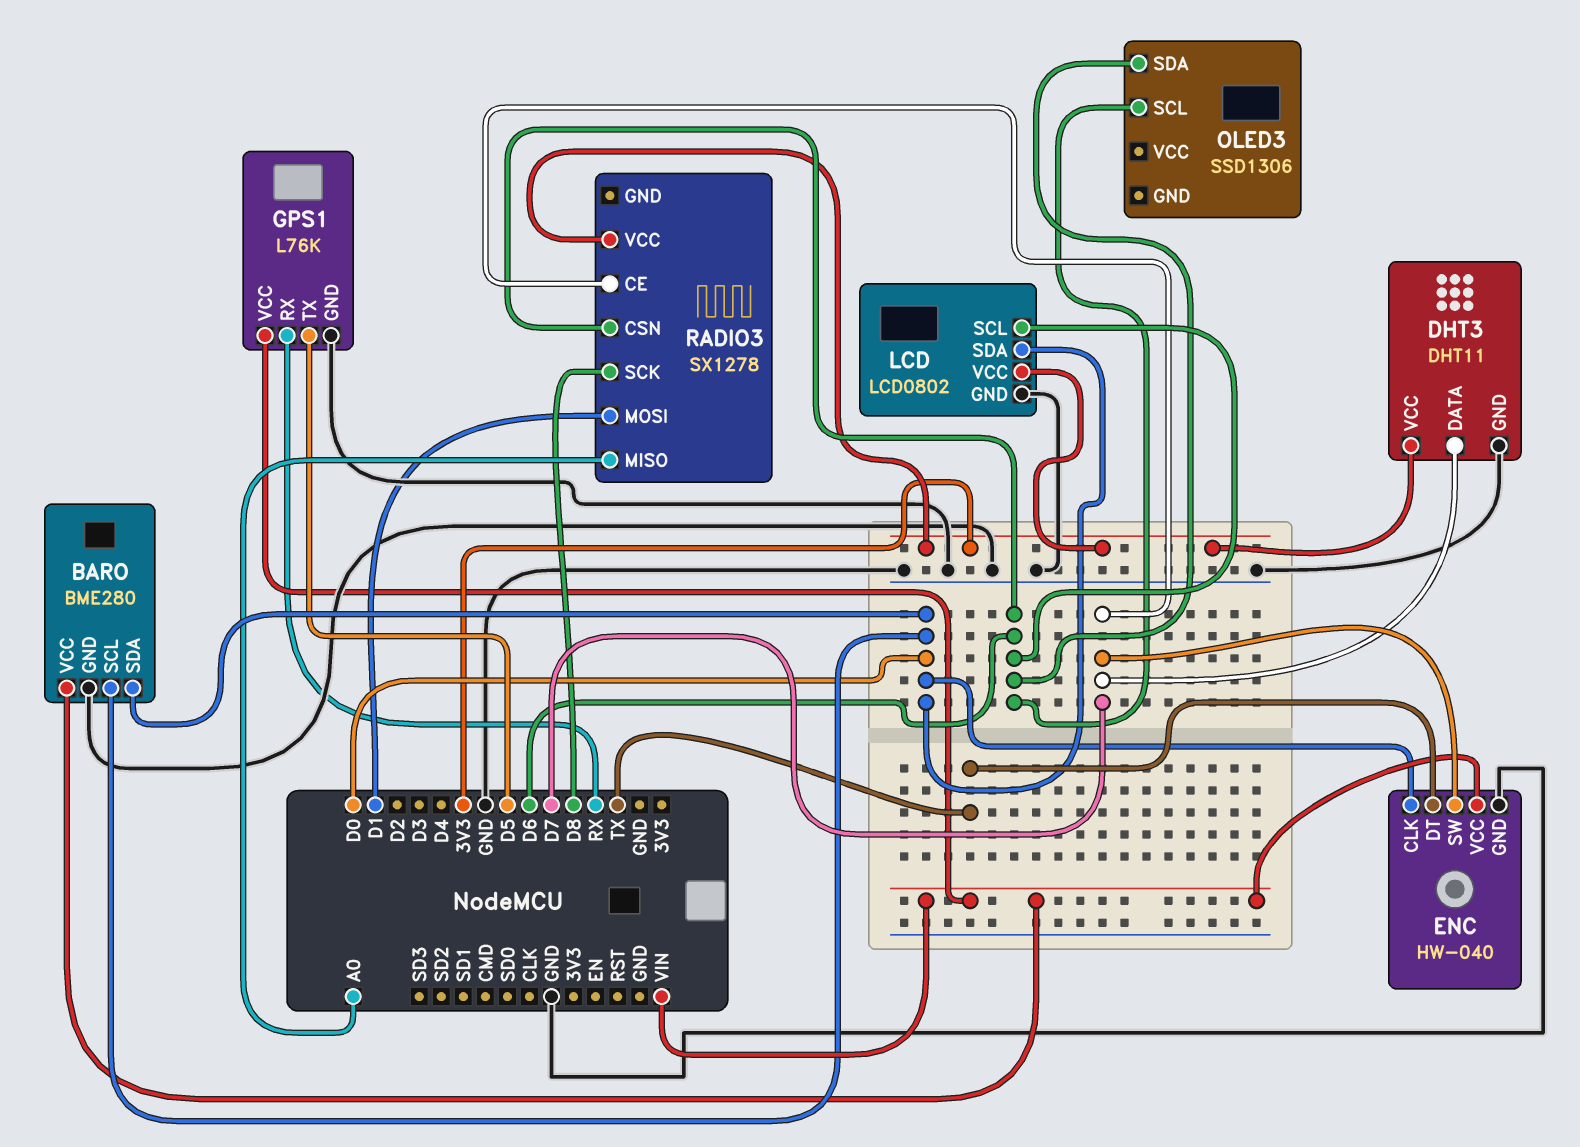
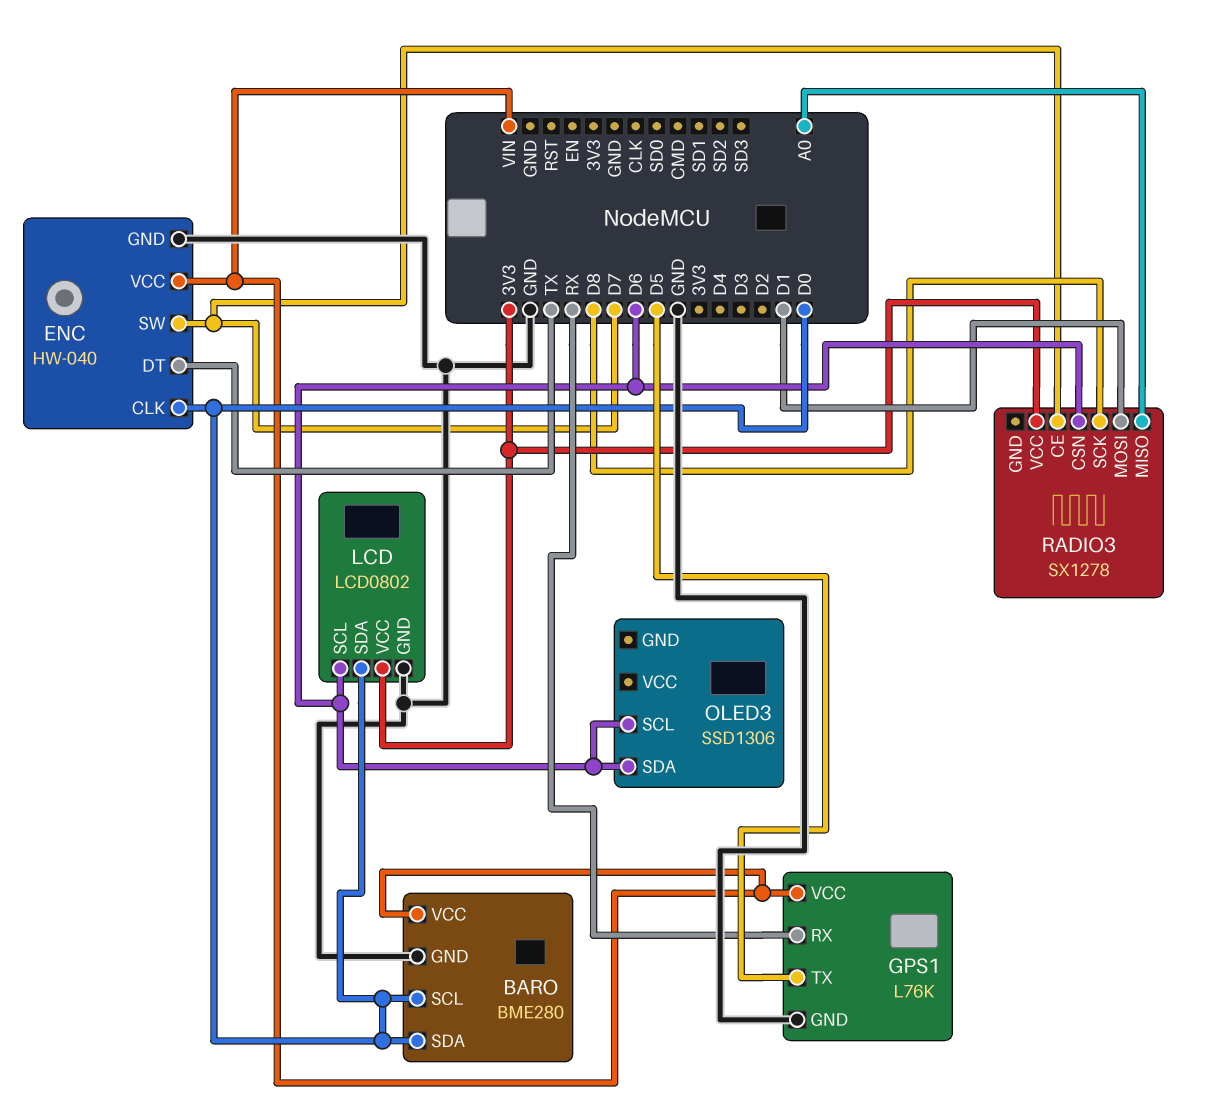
DHT3: DHT11 -> none
DHT3 pin DATA: D7 -> none
DHT3 pin GND: GND -> none
DHT3 pin VCC: 3V3 -> none

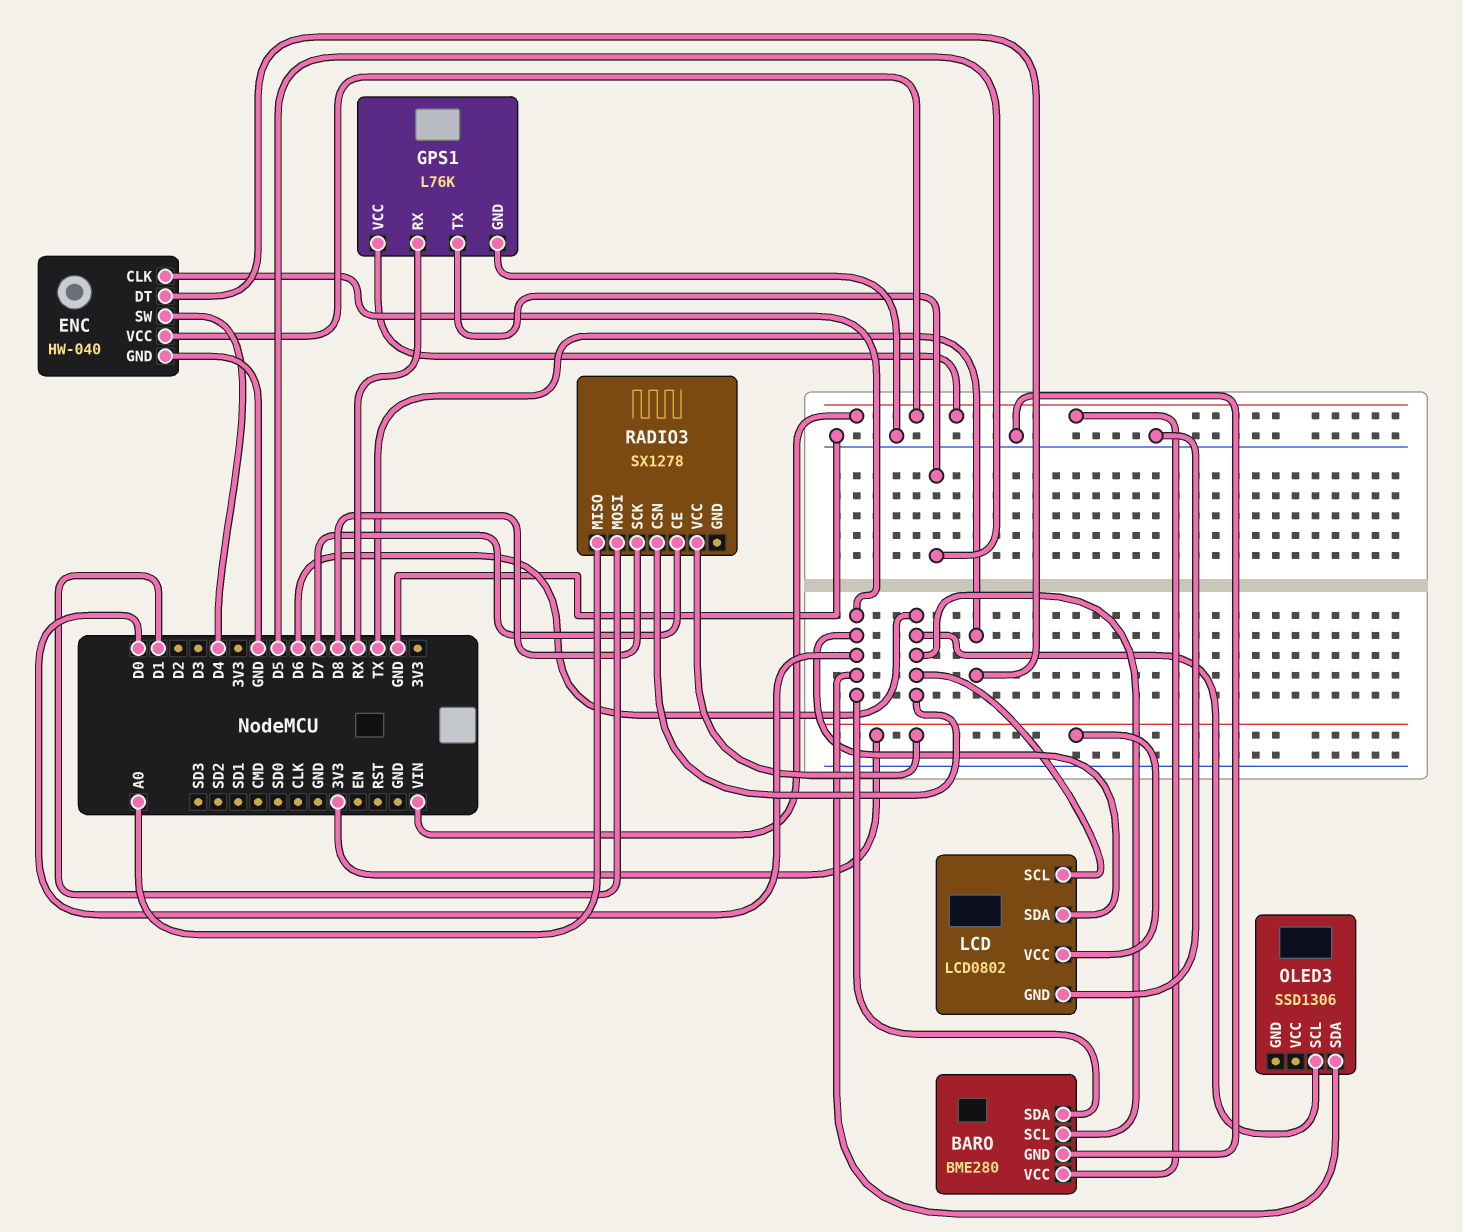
BARO pin SCL: D0 -> D6
ENC pin SW: D7 -> D4
OLED3 pin SDA: D6 -> D0

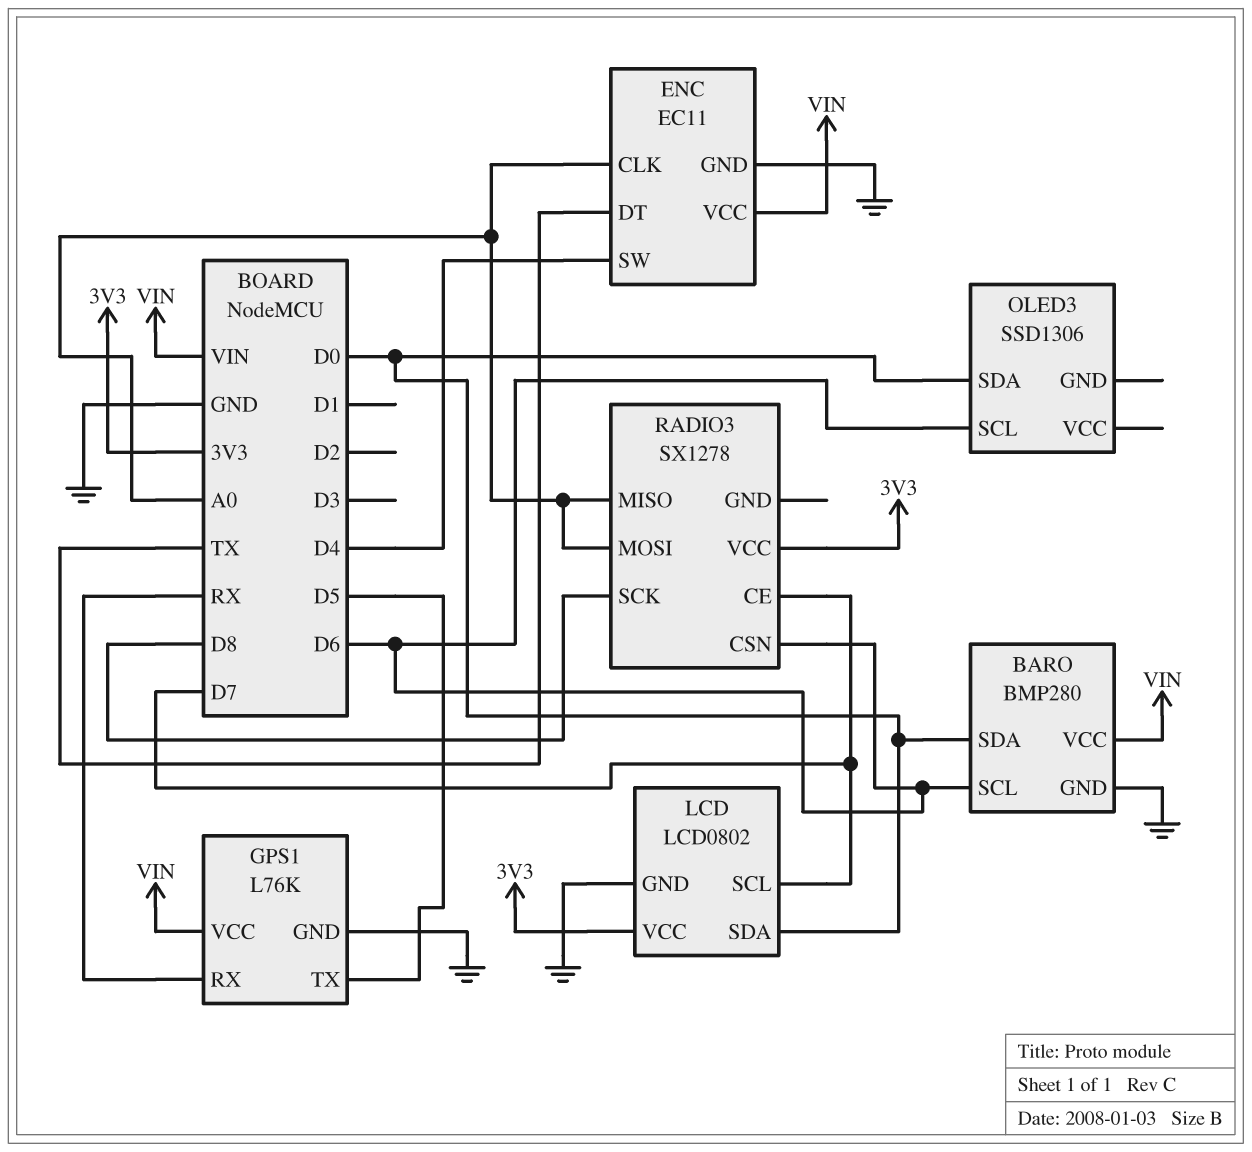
BARO: BME280 -> BMP280
ENC: HW-040 -> EC11
ENC pin CLK: D0 -> A0
LCD pin SCL: D6 -> D7
RADIO3 pin MOSI: D1 -> A0

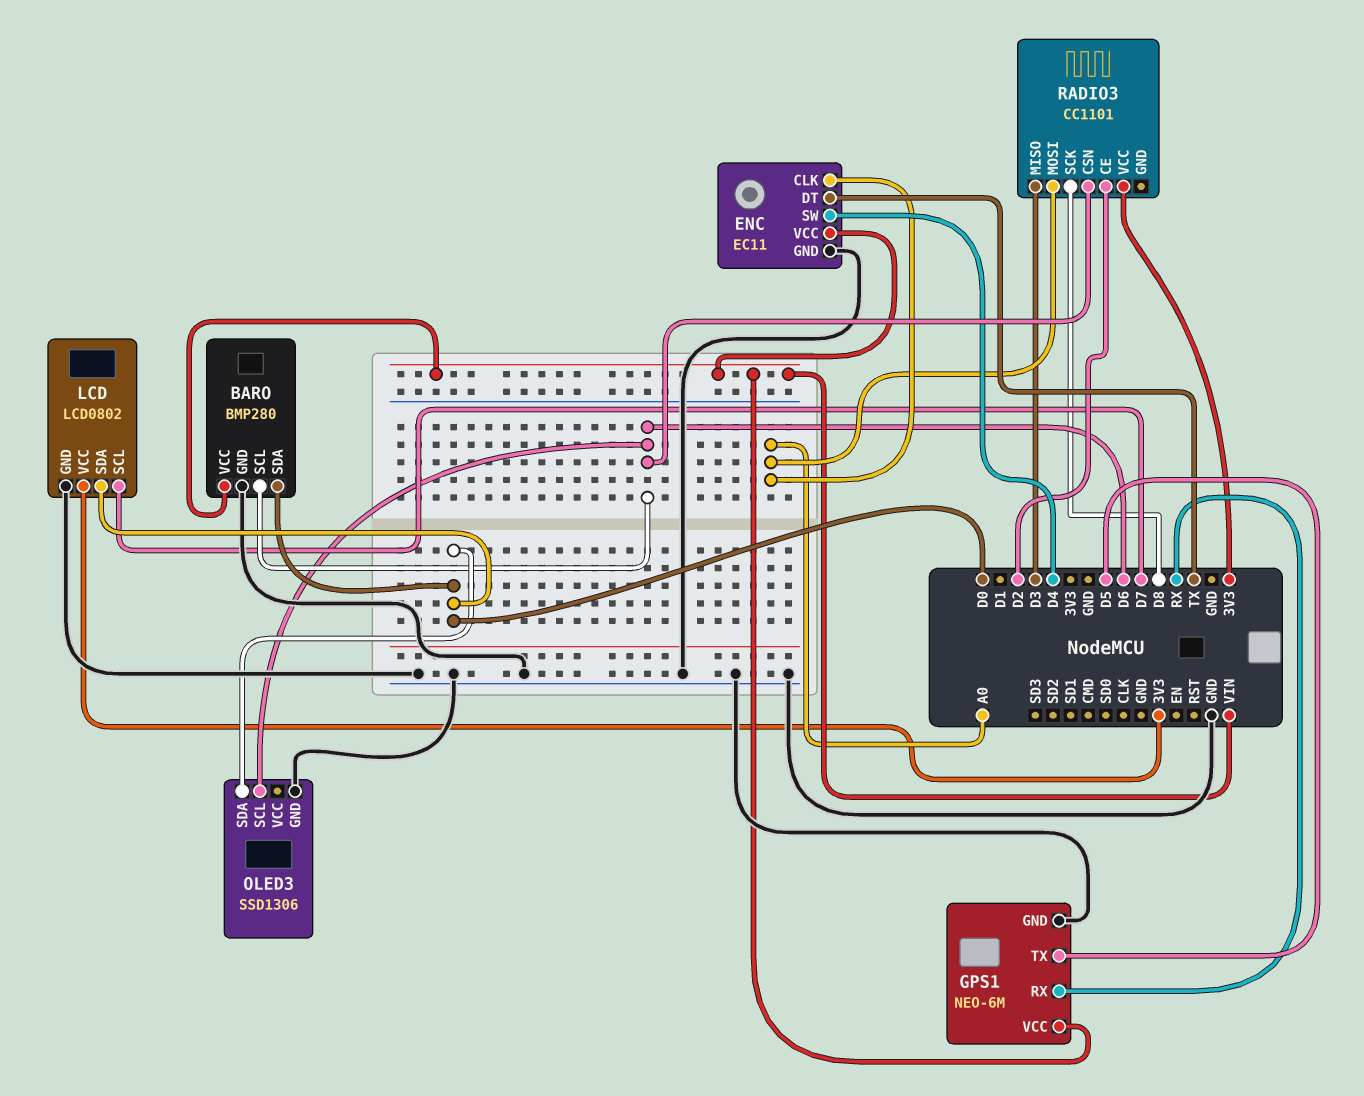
GPS1: L76K -> NEO-6M
OLED3 pin GND: none -> GND
RADIO3: SX1278 -> CC1101
RADIO3 pin CE: D7 -> D2
RADIO3 pin MISO: A0 -> D3

